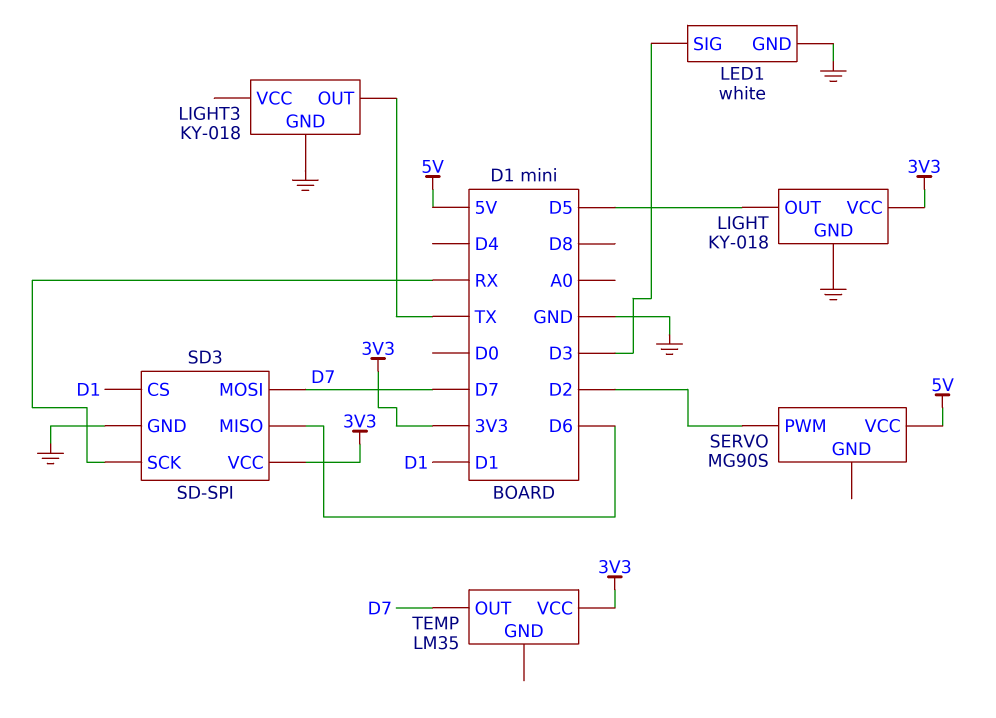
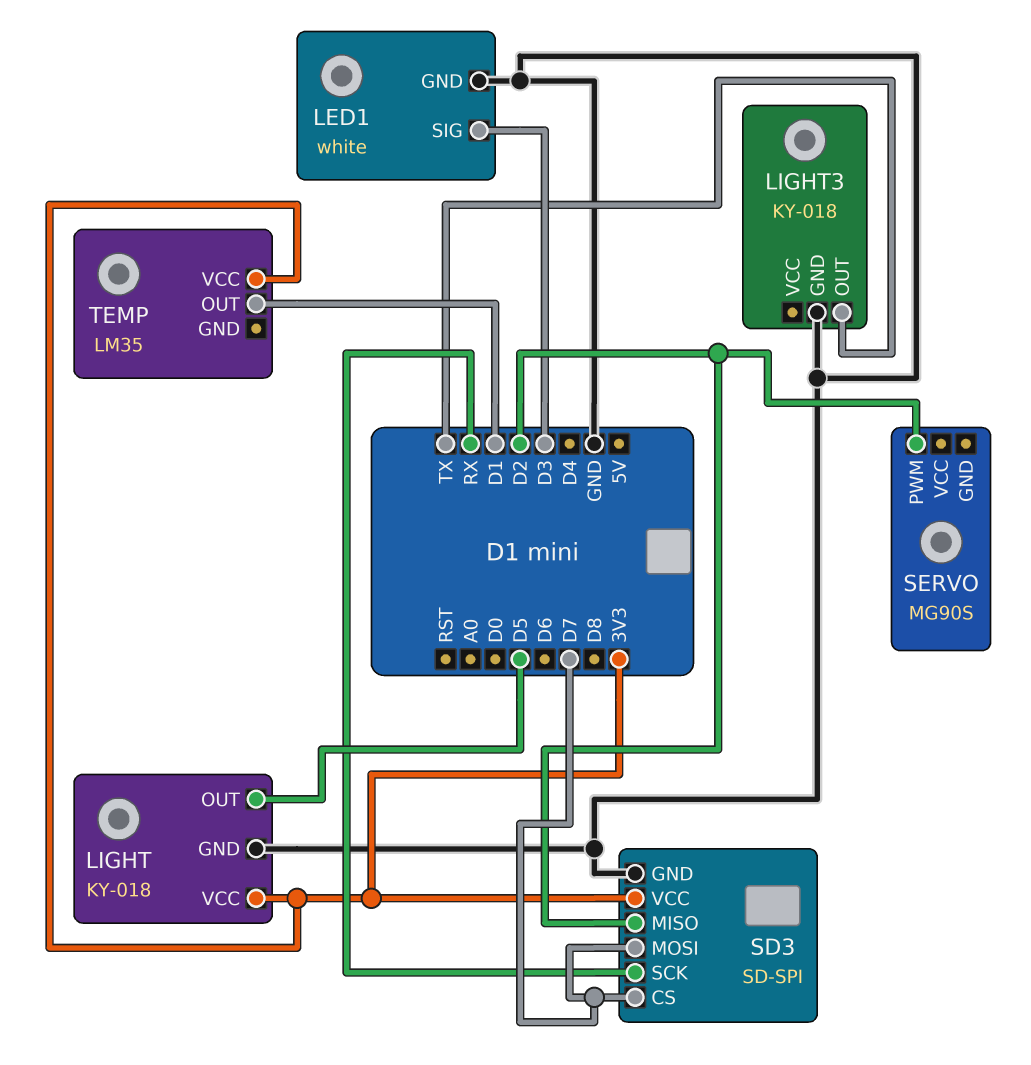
SD3 pin CS: D1 -> D7
SD3 pin MISO: D6 -> D2
SERVO pin VCC: 5V -> none
TEMP pin OUT: D7 -> D1

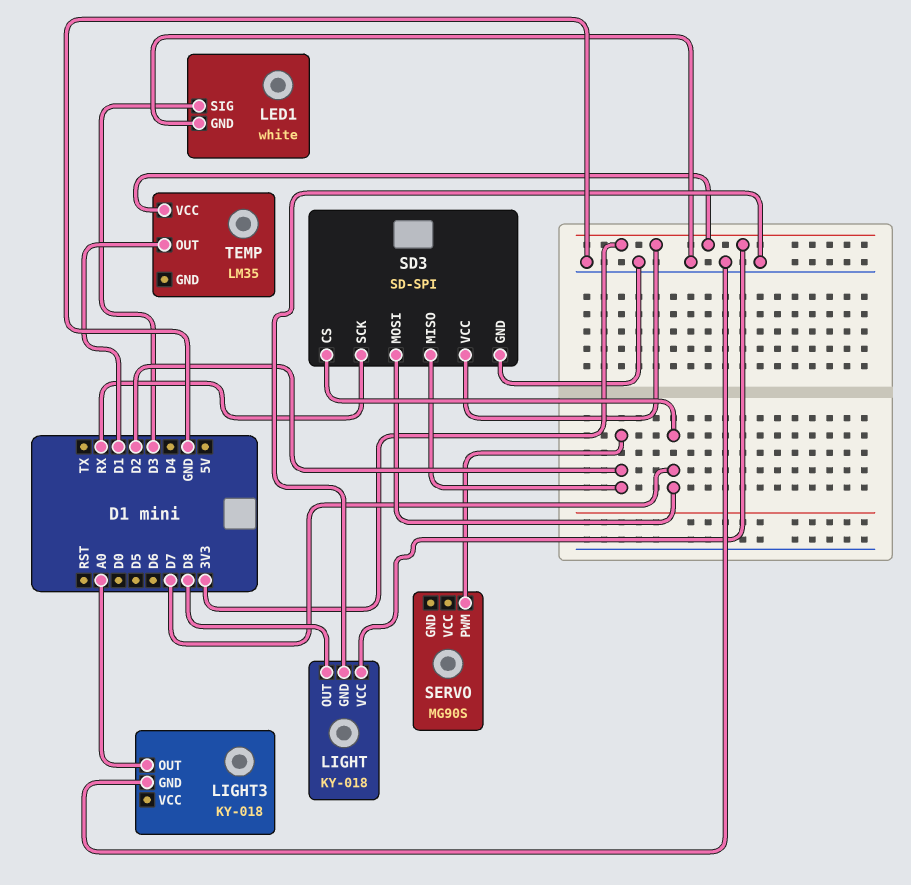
LIGHT pin OUT: D5 -> D8
LIGHT3 pin OUT: TX -> A0

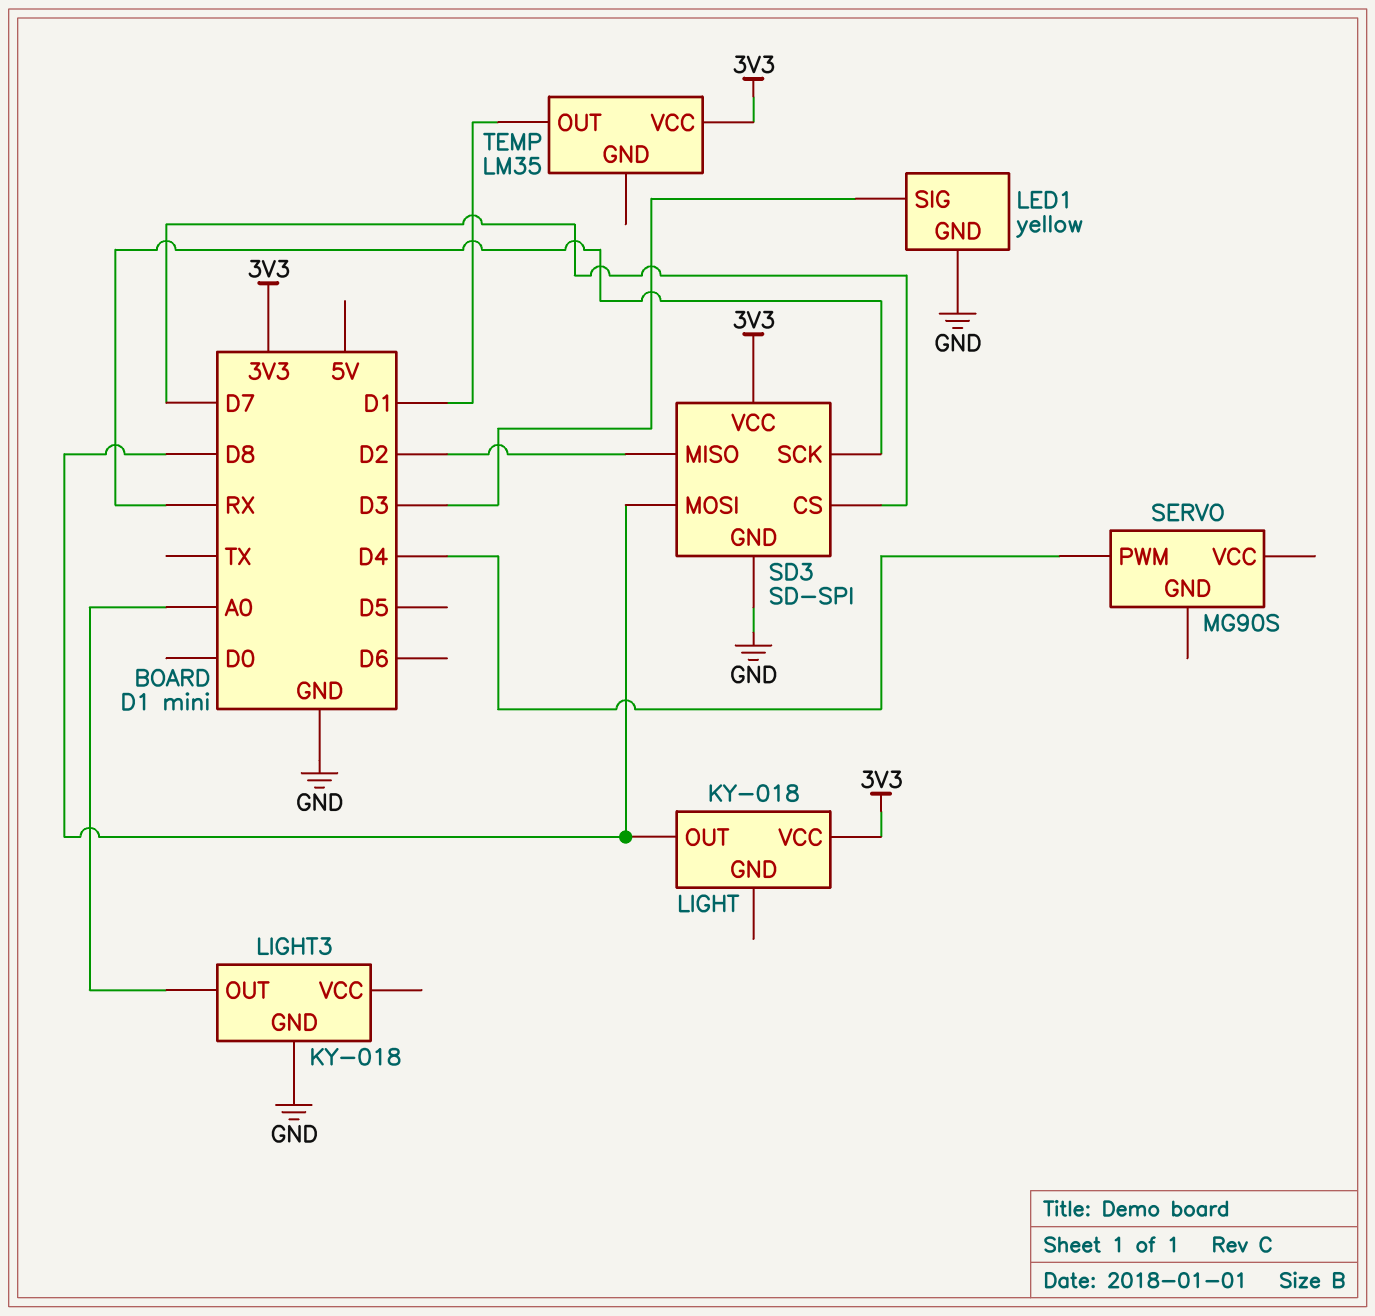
LED1: white -> yellow
LIGHT pin GND: GND -> none
SD3 pin MOSI: D7 -> D8
SERVO pin PWM: D2 -> D4

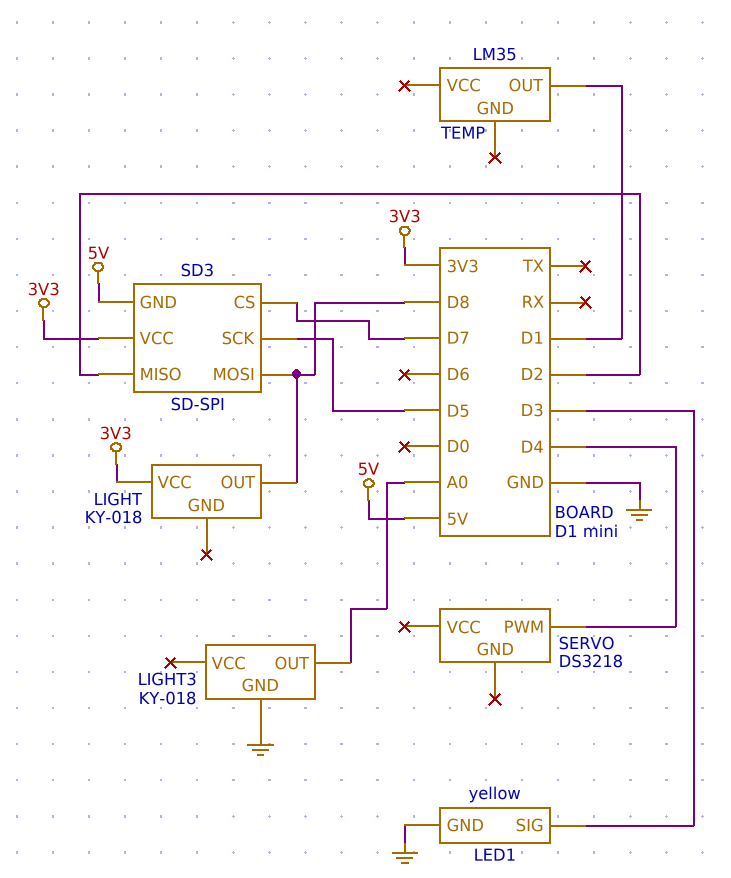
SD3 pin GND: GND -> 5V
SD3 pin SCK: RX -> D5
SERVO: MG90S -> DS3218
TEMP pin VCC: 3V3 -> none

